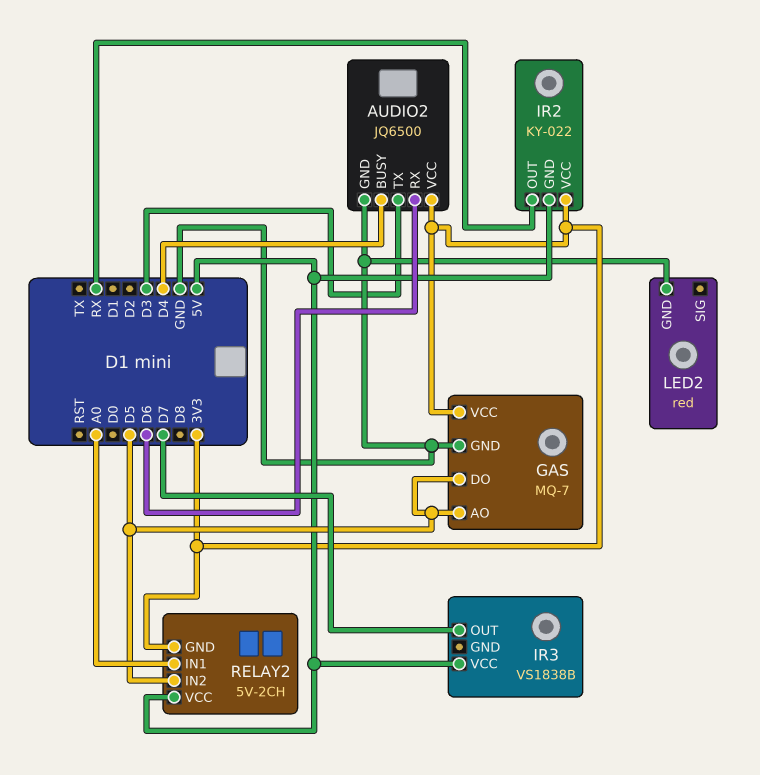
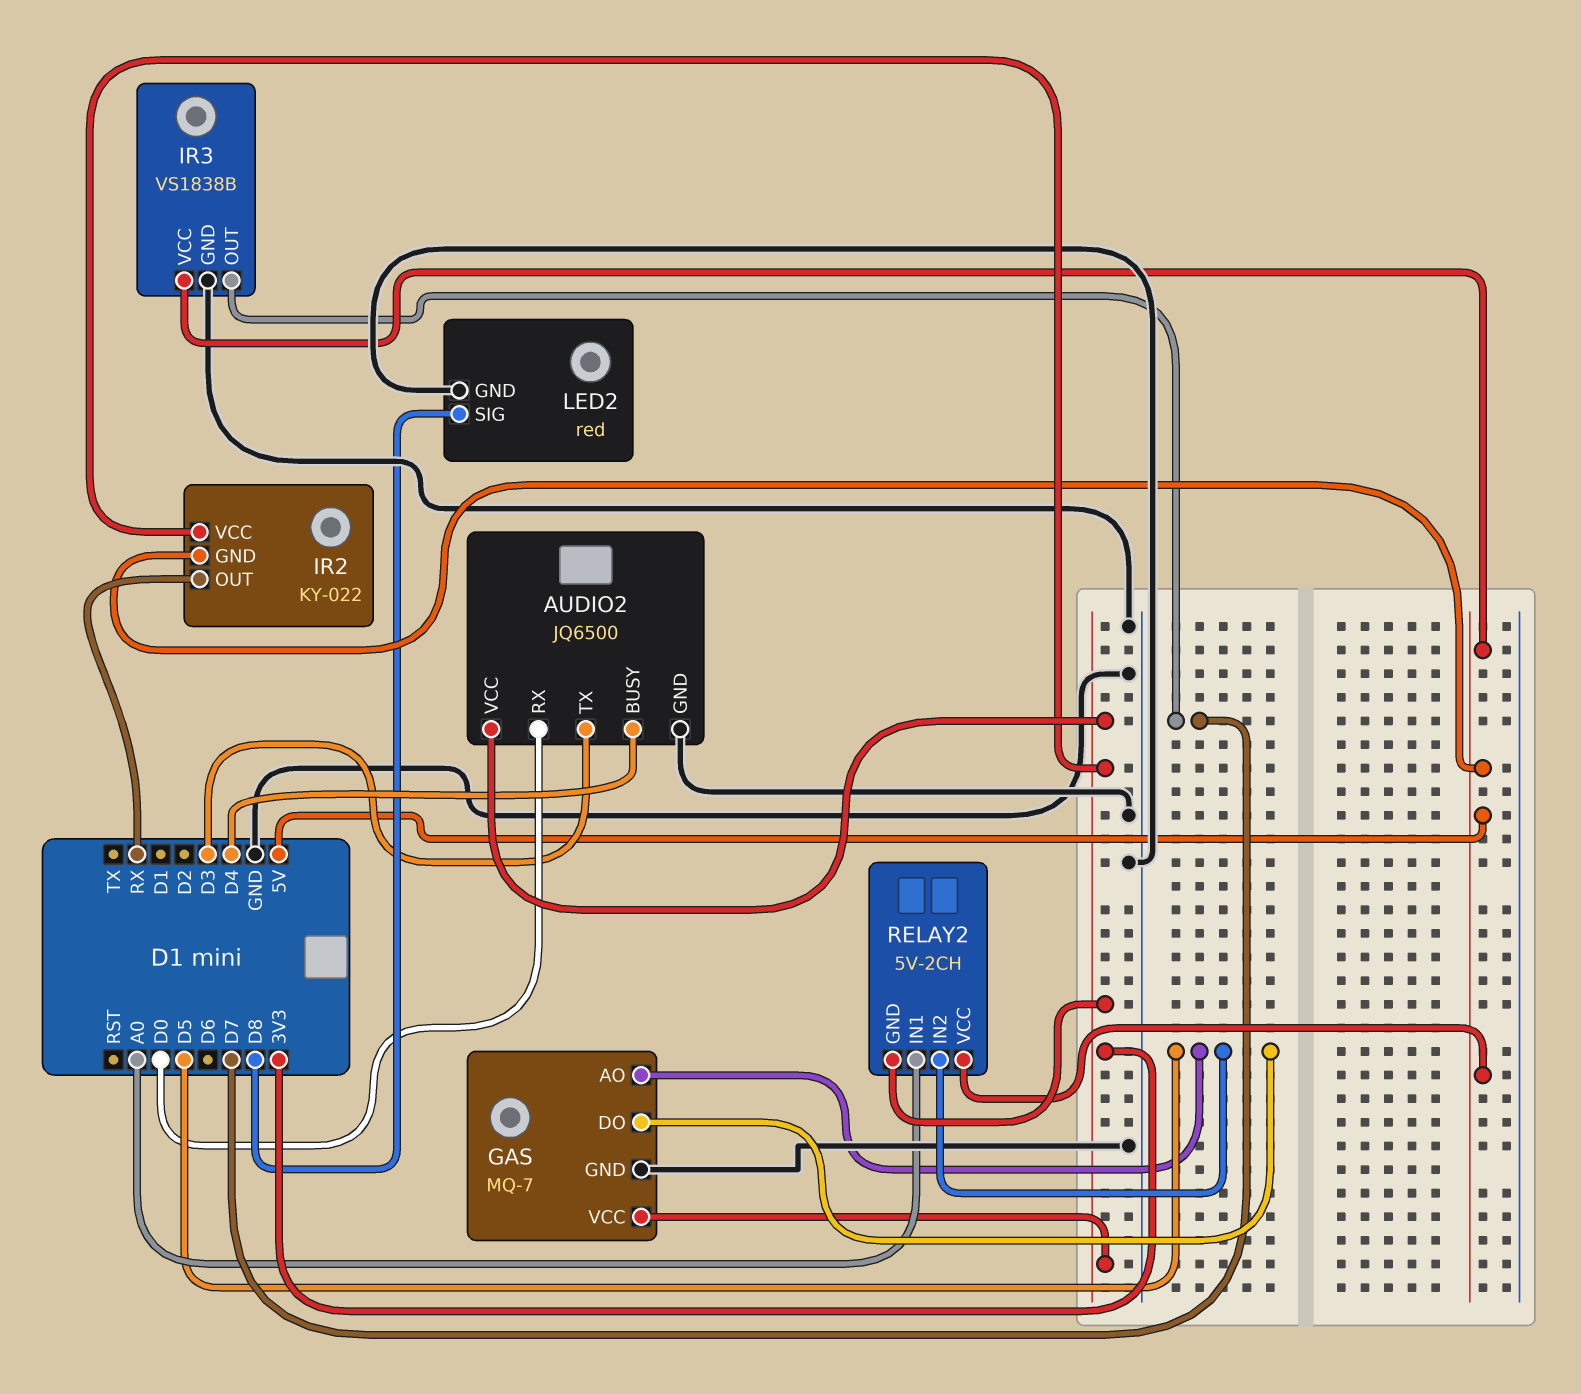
AUDIO2 pin RX: D6 -> D0
IR3 pin GND: none -> GND
LED2 pin SIG: none -> D8

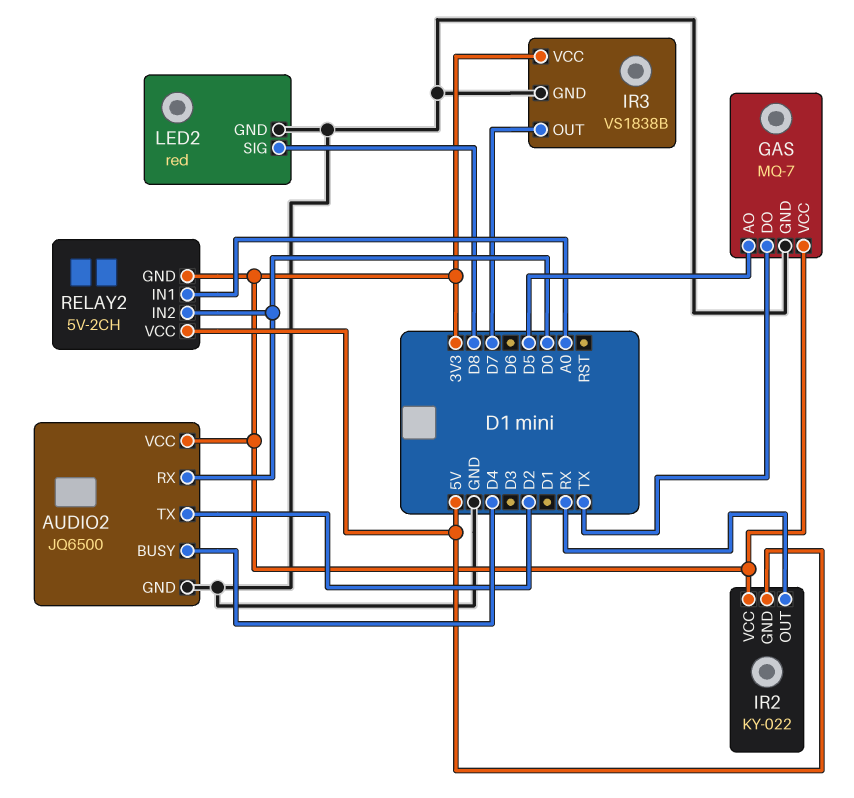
AUDIO2 pin TX: D3 -> D2
GAS pin DO: D5 -> TX
IR3 pin VCC: 5V -> 3V3
RELAY2 pin IN2: D5 -> D0

